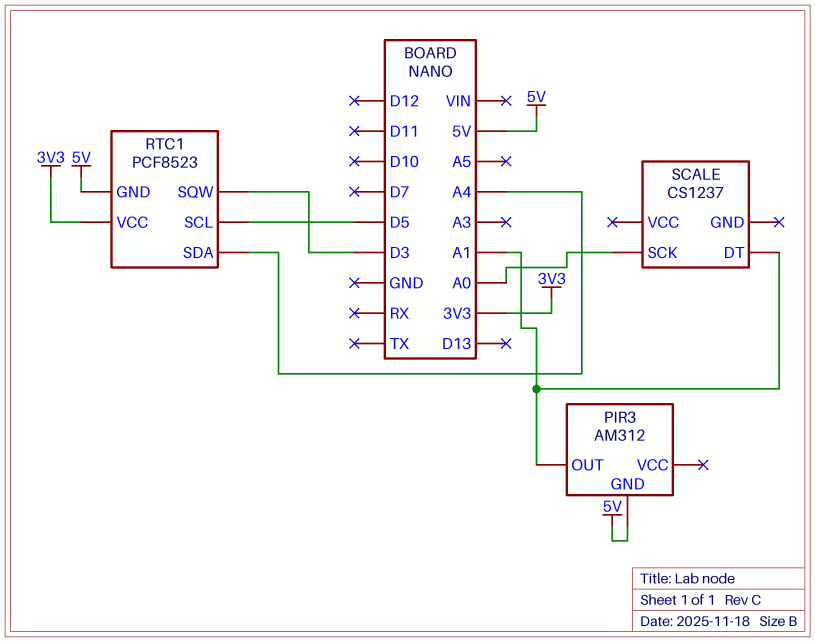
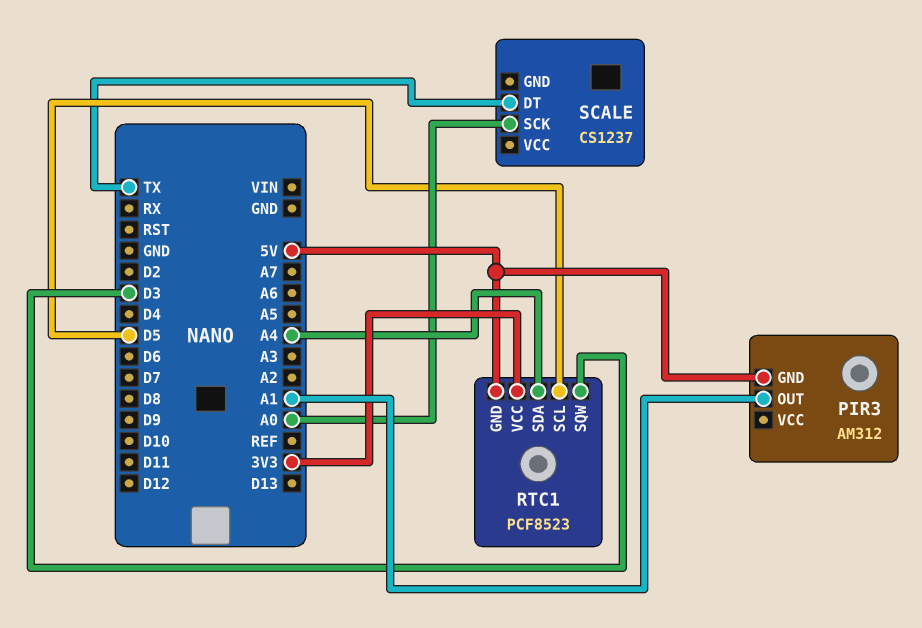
SCALE pin DT: A1 -> TX

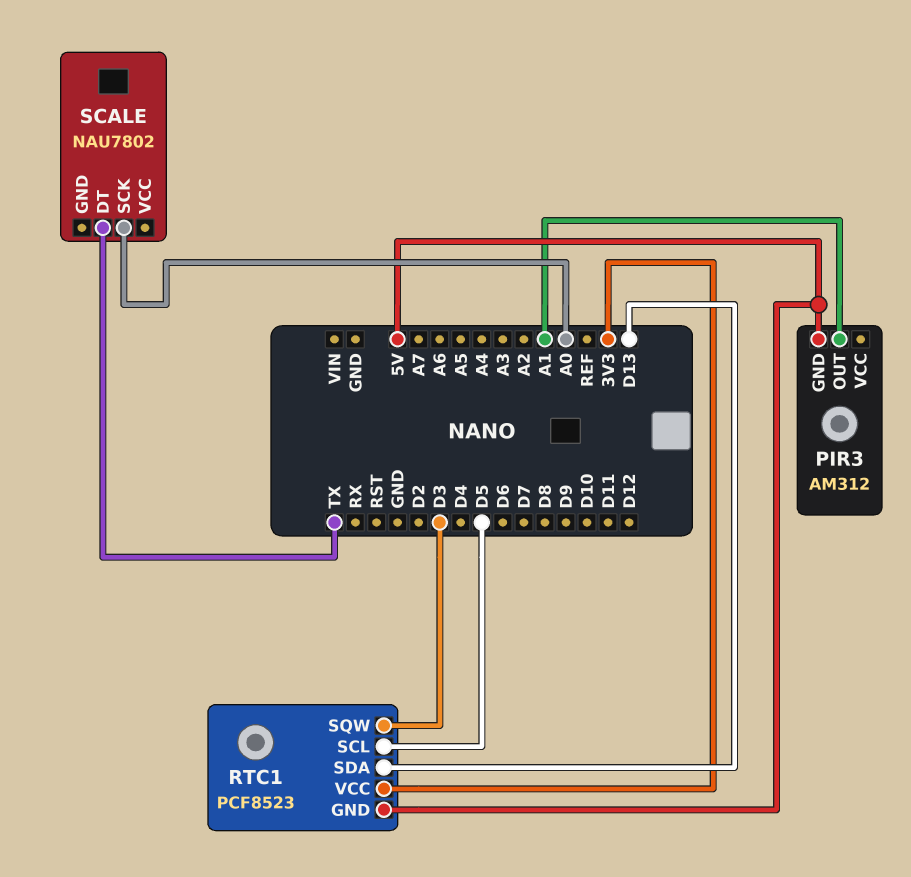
RTC1 pin SDA: A4 -> D13
SCALE: CS1237 -> NAU7802

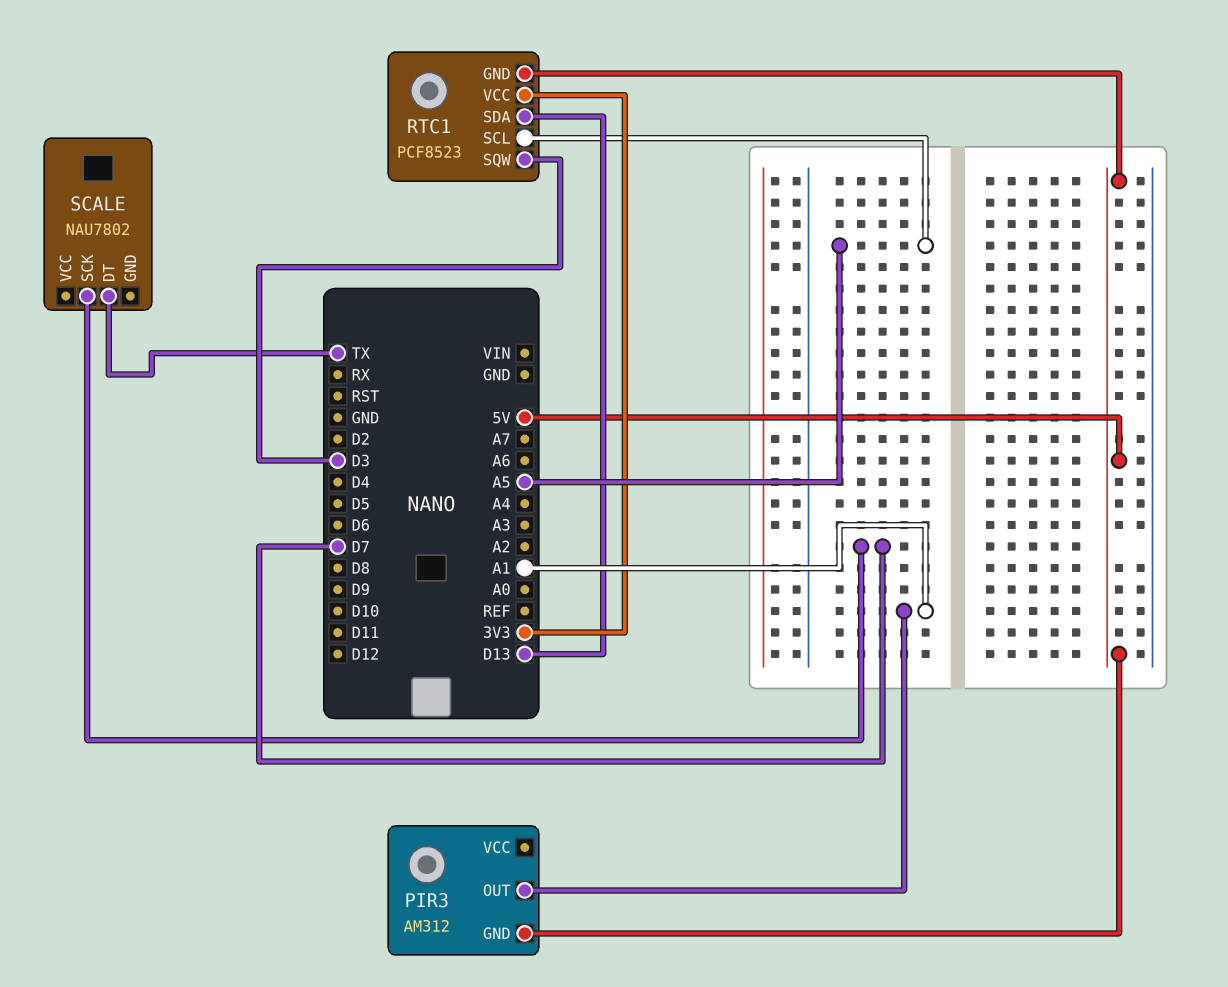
RTC1 pin SCL: D5 -> A5
SCALE pin SCK: A0 -> D7

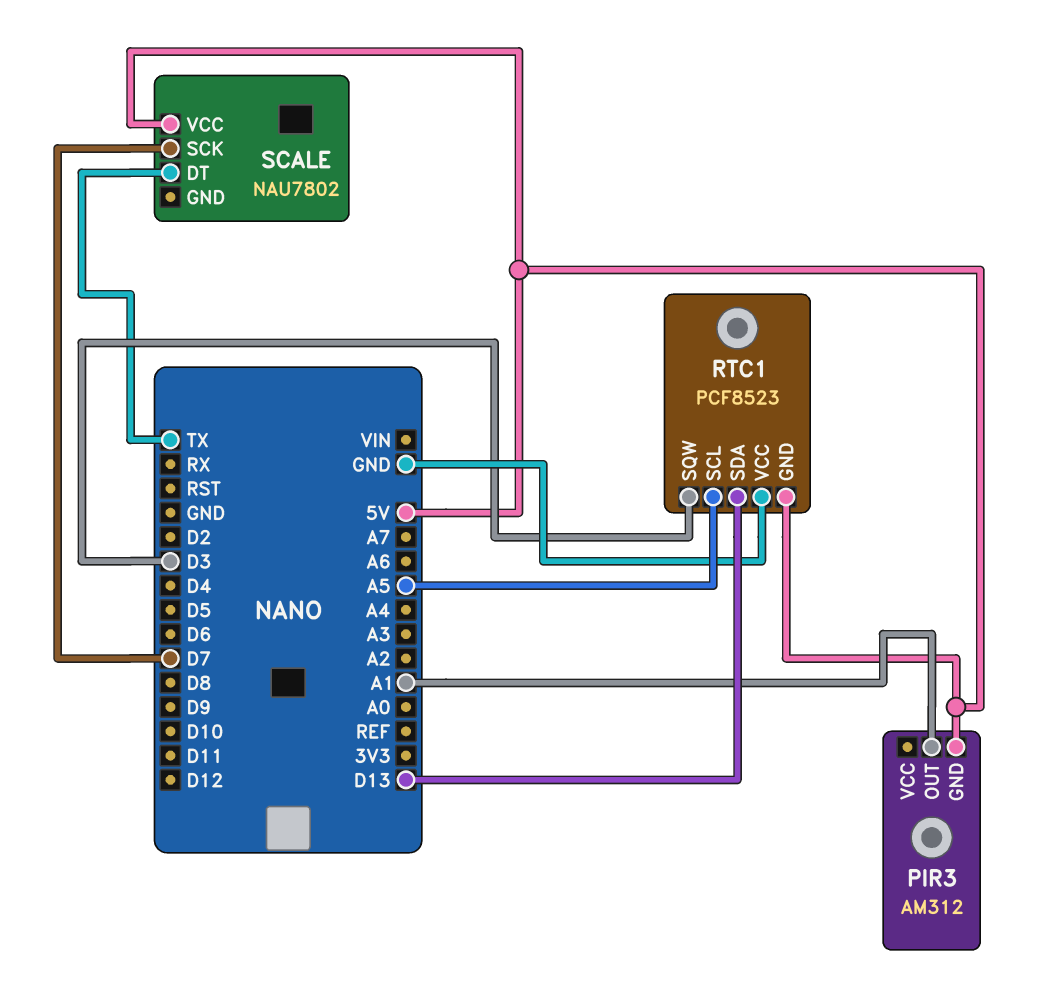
RTC1 pin VCC: 3V3 -> GND
SCALE pin VCC: none -> 5V

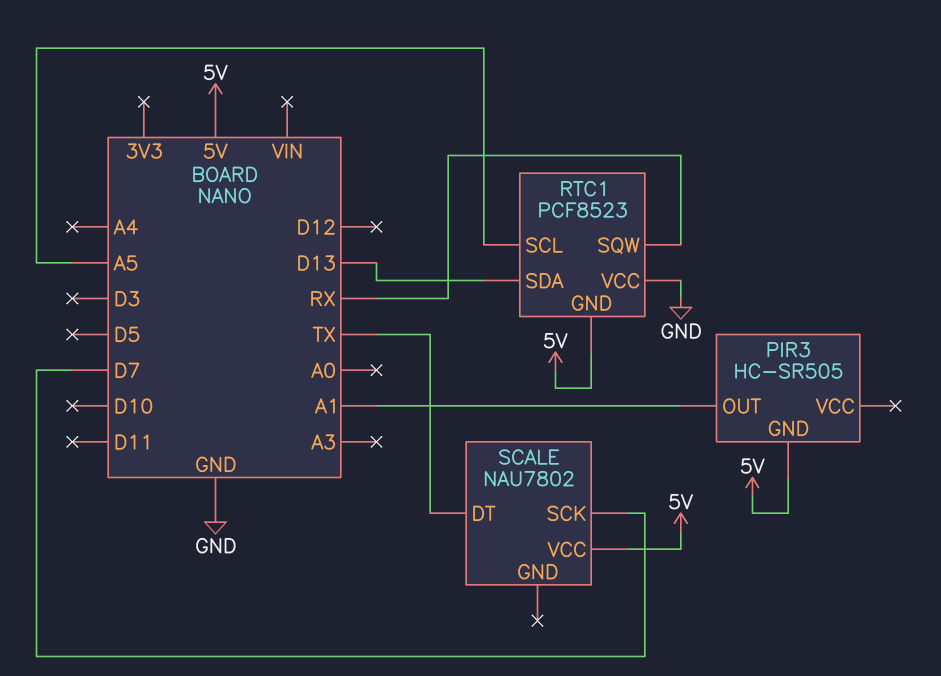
PIR3: AM312 -> HC-SR505
RTC1 pin SQW: D3 -> RX

